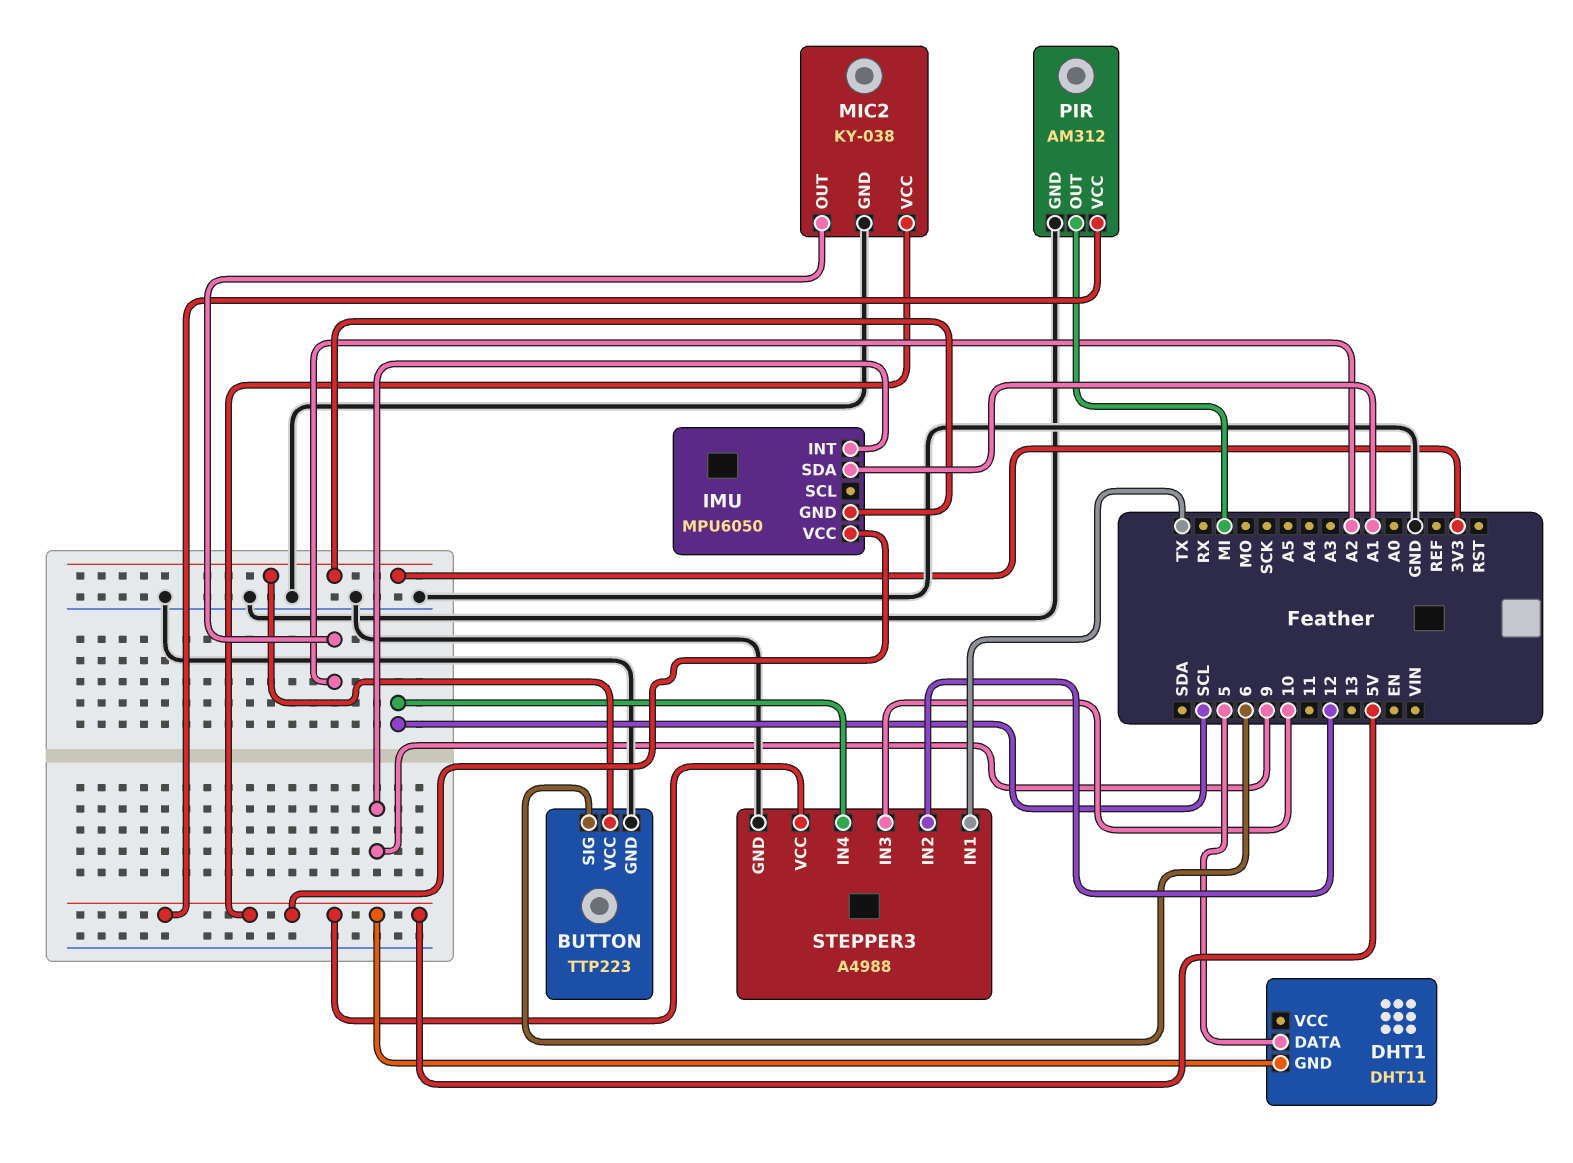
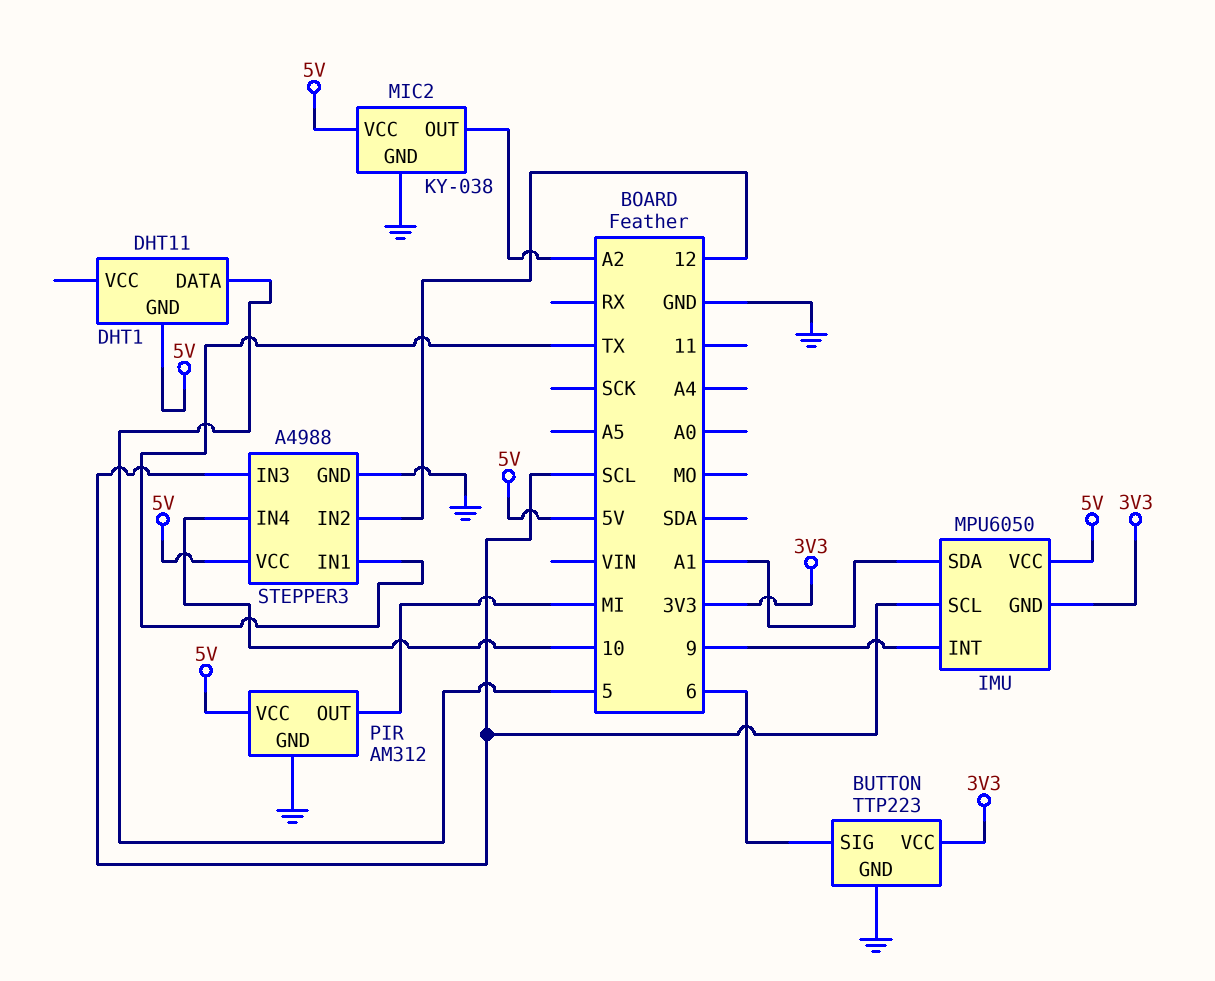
IMU pin SCL: none -> SCL
STEPPER3 pin IN3: 10 -> SCL
STEPPER3 pin IN4: SCL -> 10

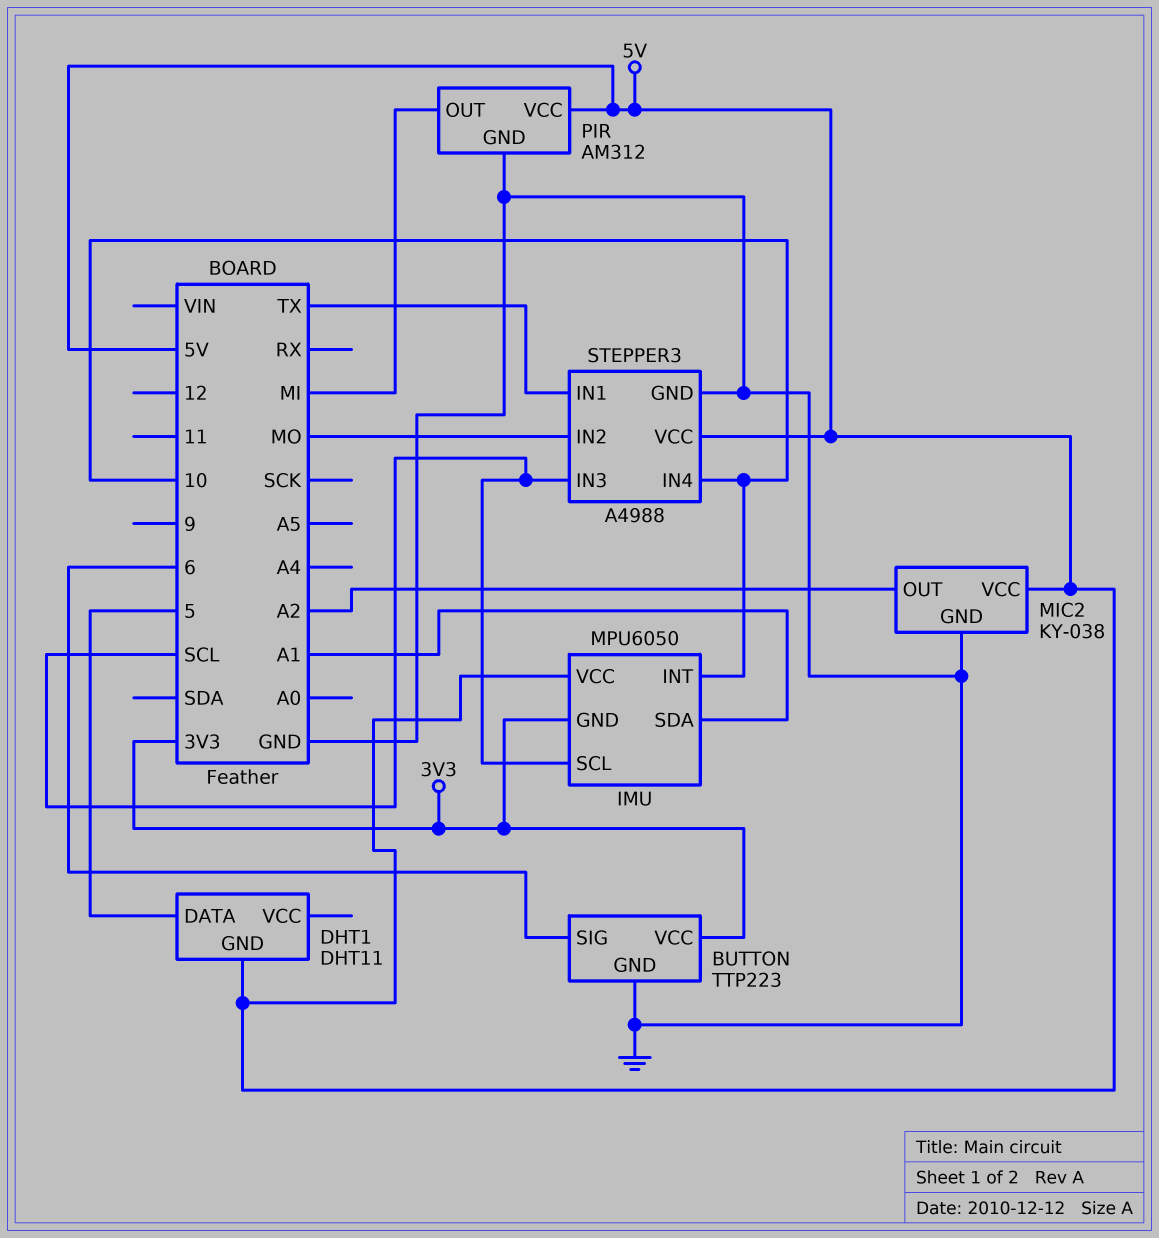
IMU pin INT: 9 -> 10
STEPPER3 pin IN2: 12 -> MO

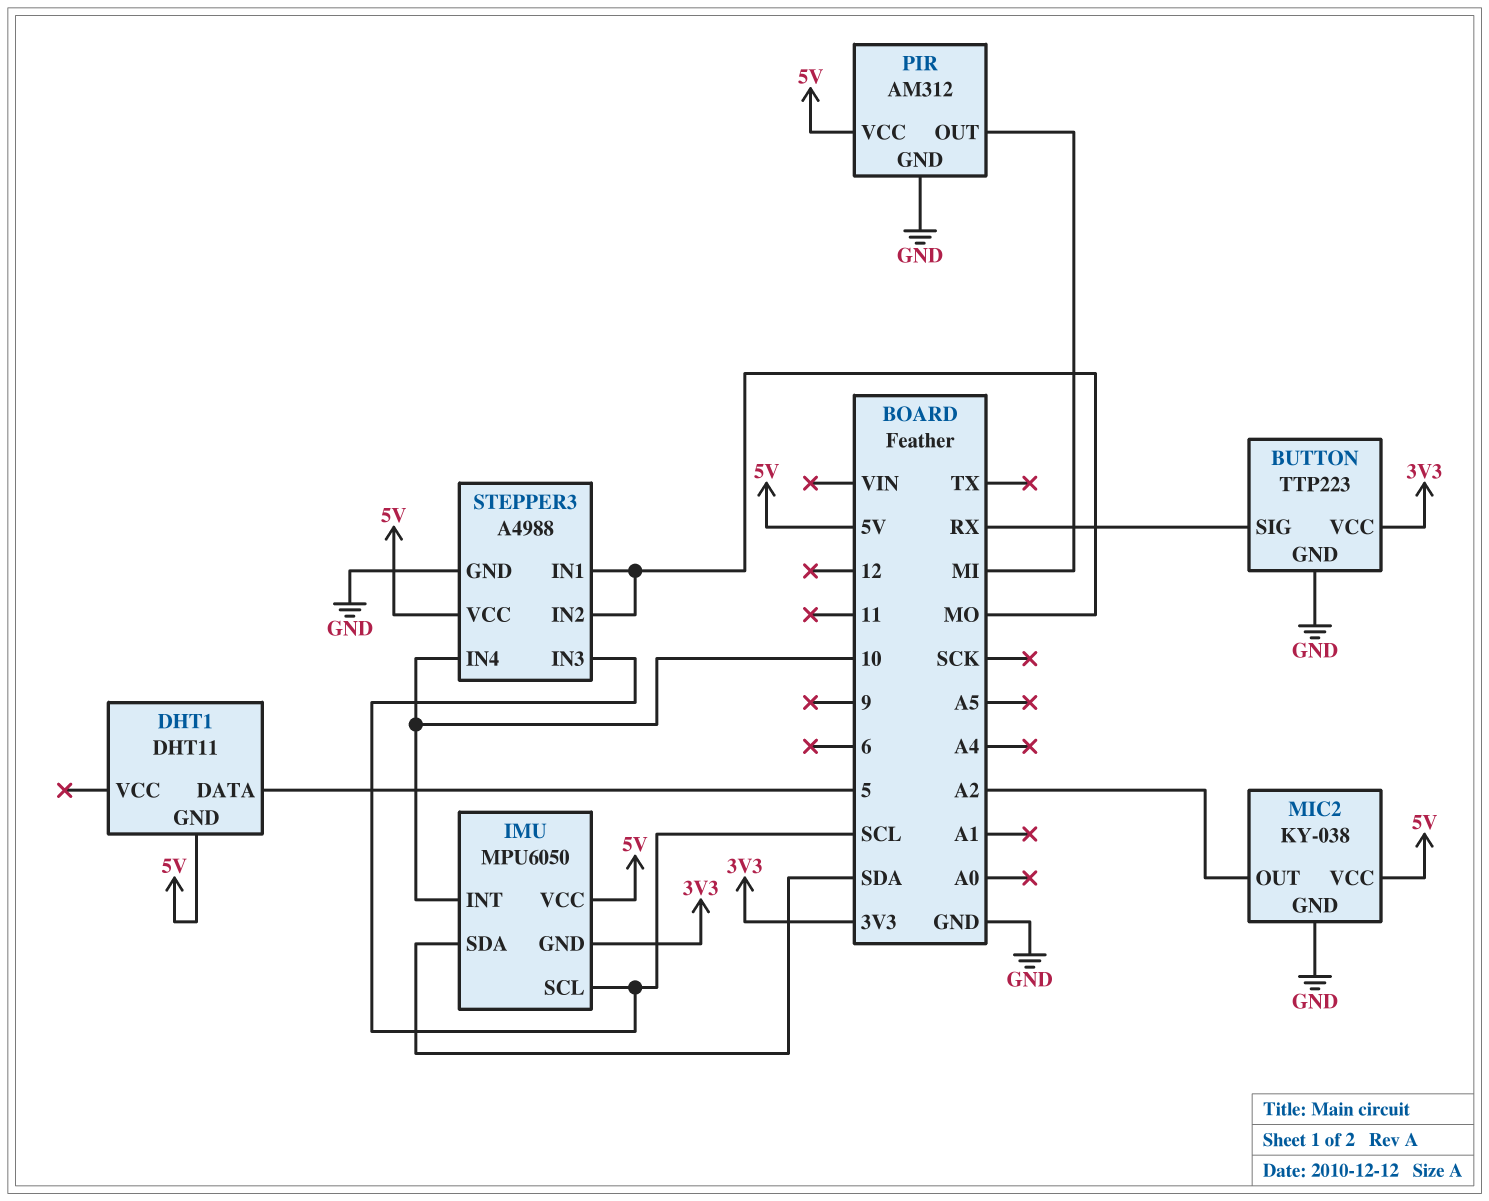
BUTTON pin SIG: 6 -> RX
IMU pin SDA: A1 -> SDA
STEPPER3 pin IN1: TX -> MO

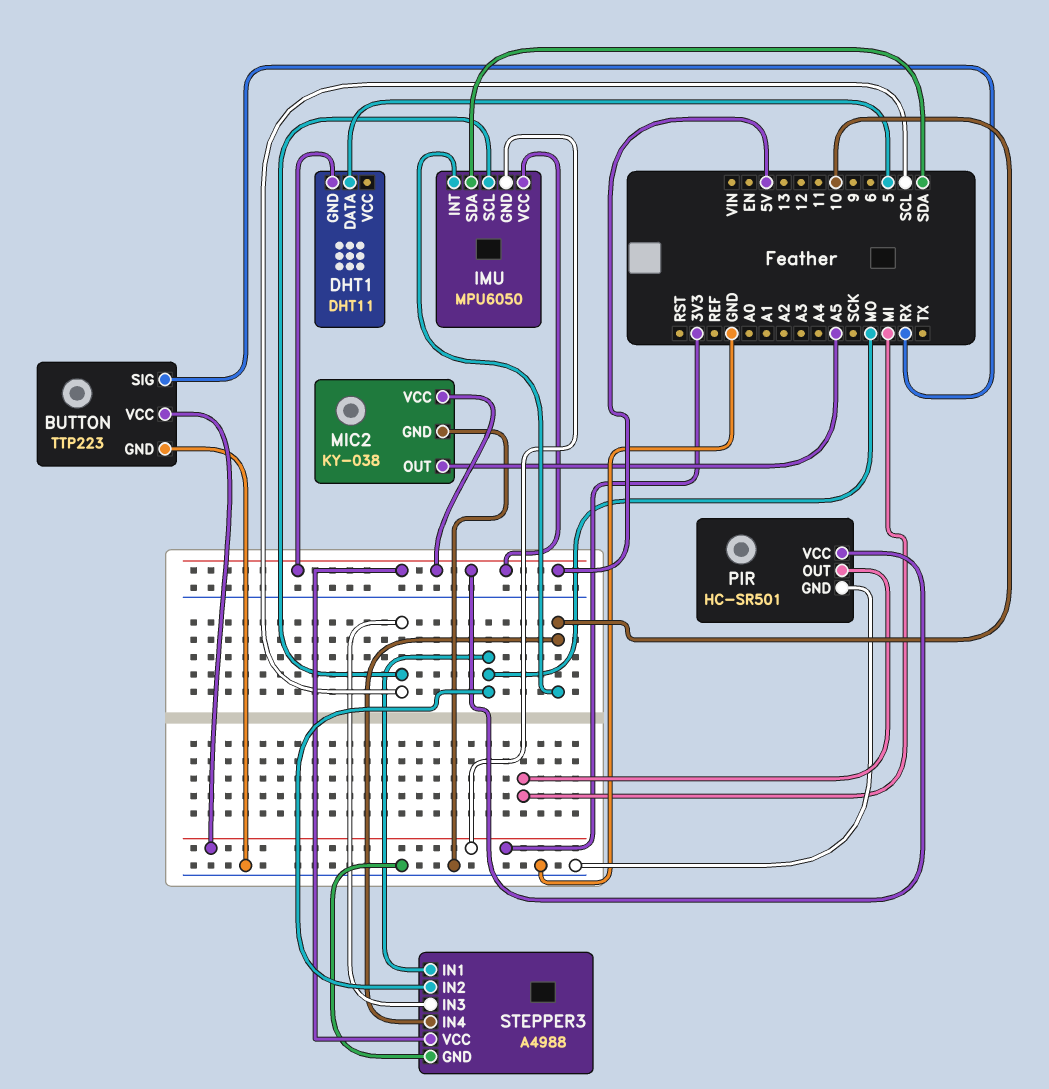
MIC2 pin OUT: A2 -> A5
PIR: AM312 -> HC-SR501

